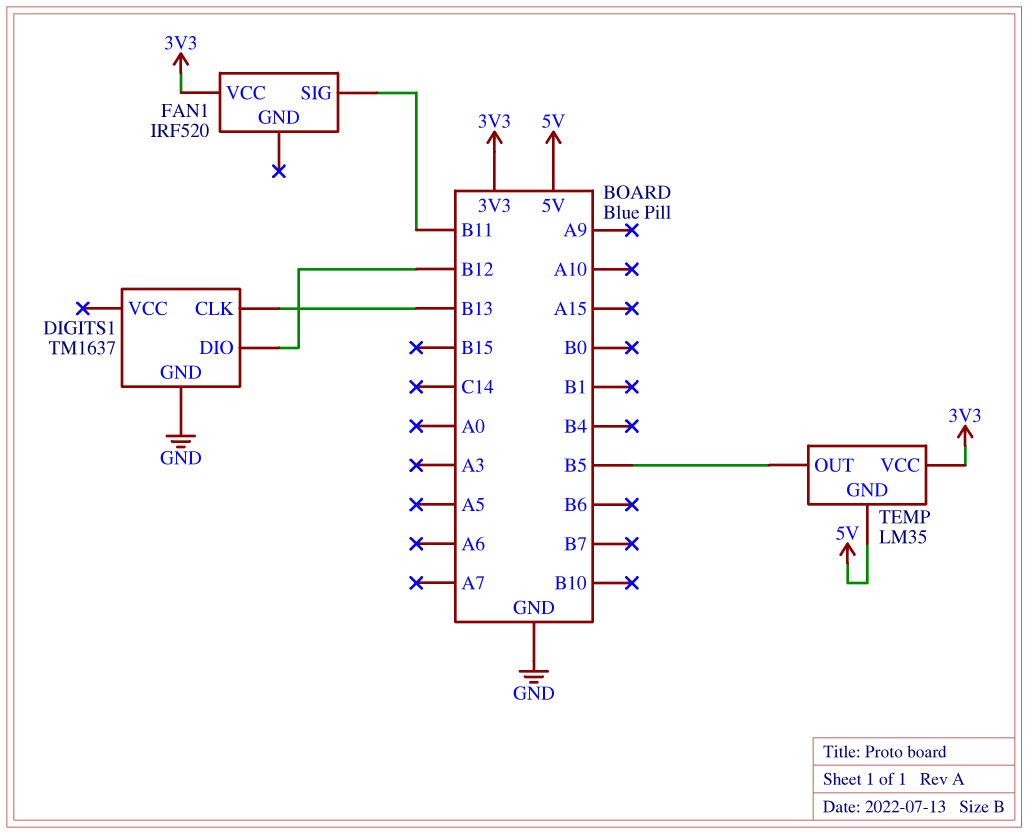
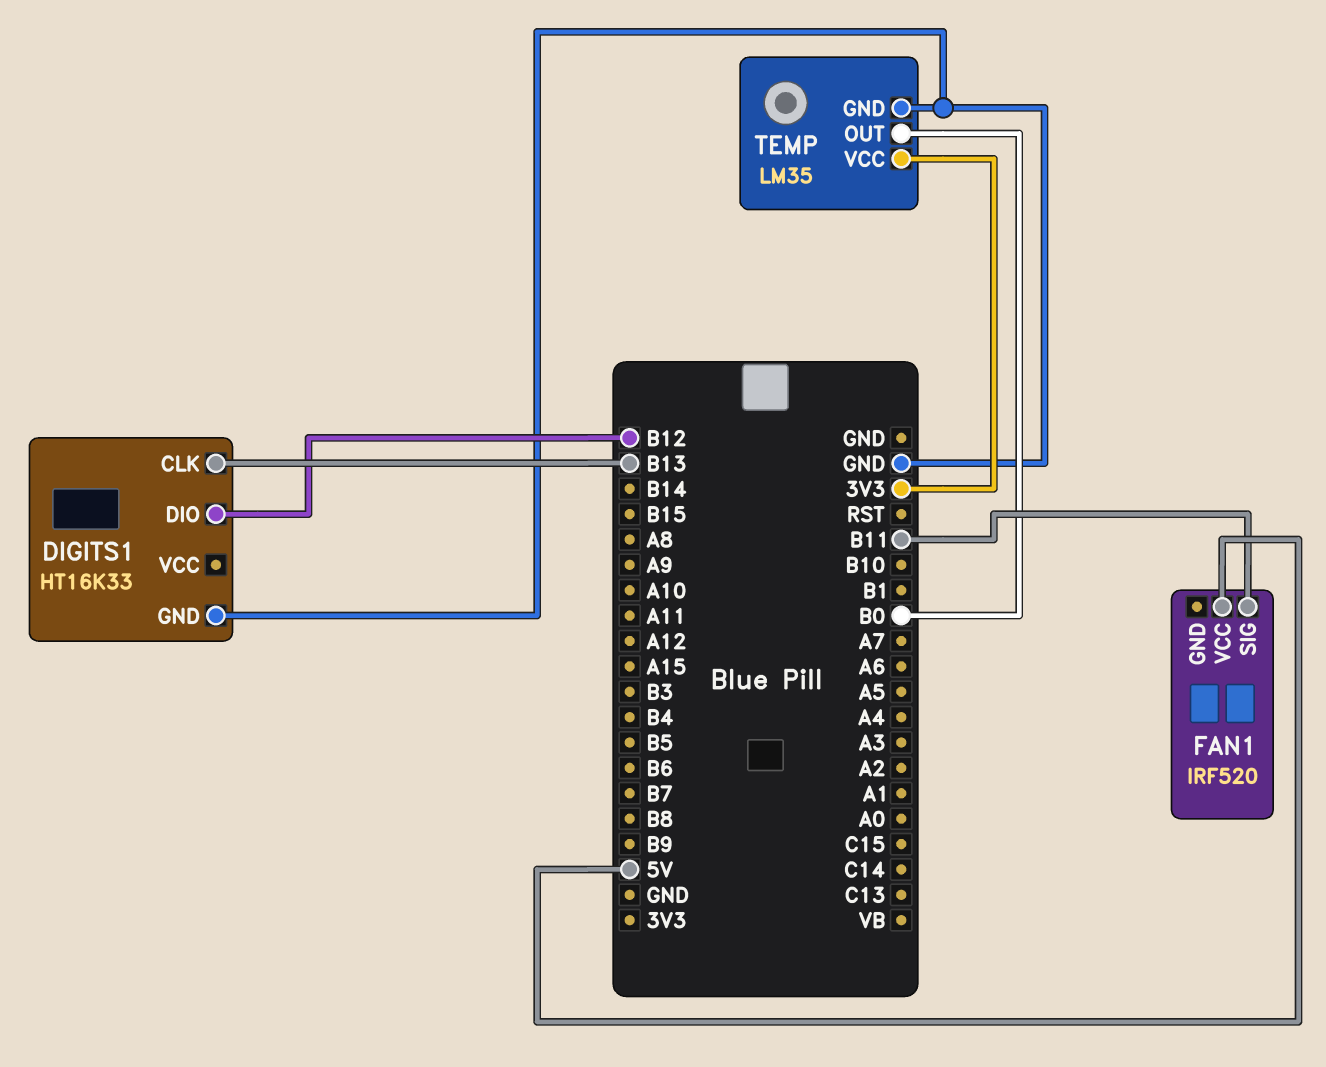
DIGITS1: TM1637 -> HT16K33
FAN1 pin VCC: 3V3 -> 5V
TEMP pin GND: 5V -> GND
TEMP pin OUT: B5 -> B0

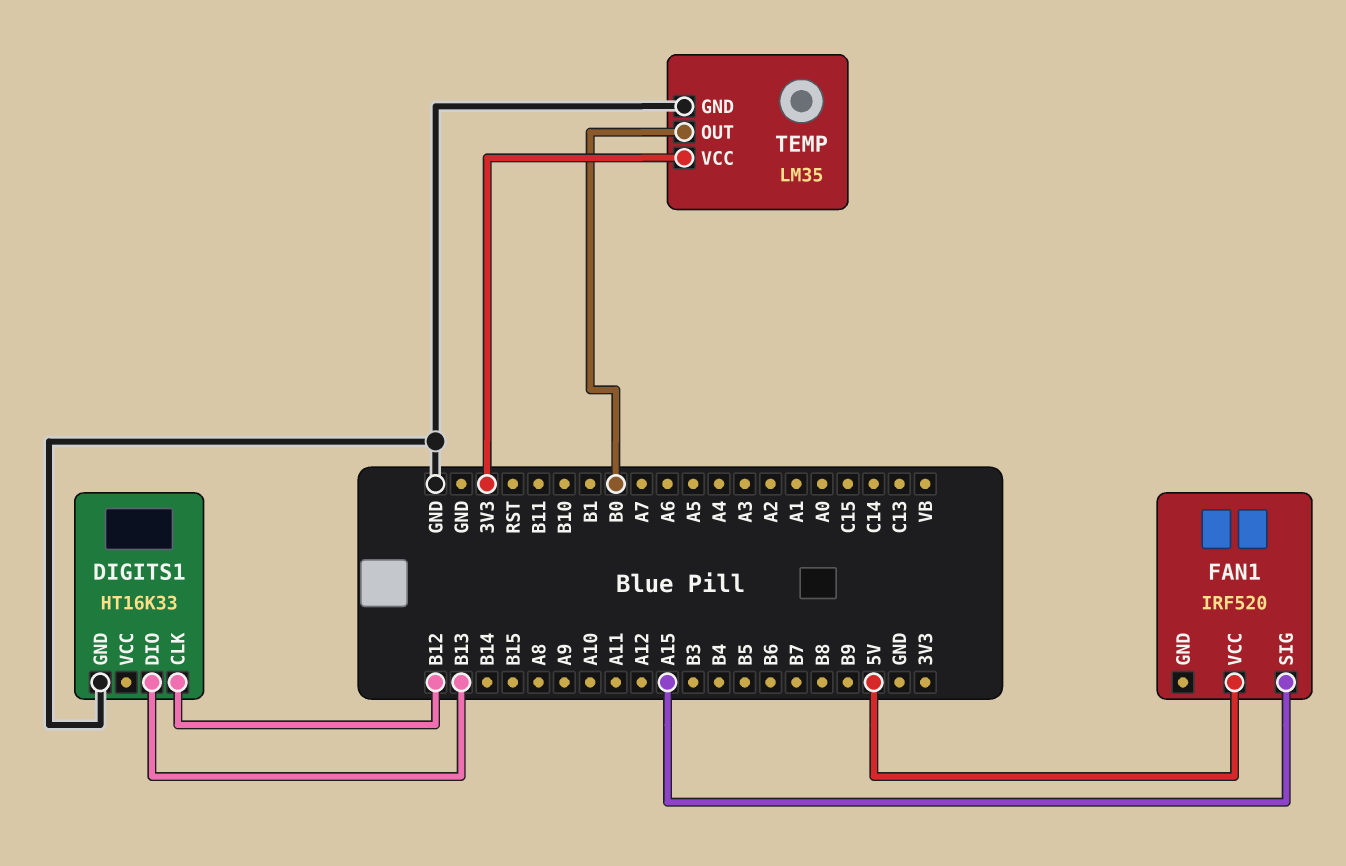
DIGITS1 pin CLK: B13 -> B12
DIGITS1 pin DIO: B12 -> B13
FAN1 pin SIG: B11 -> A15

